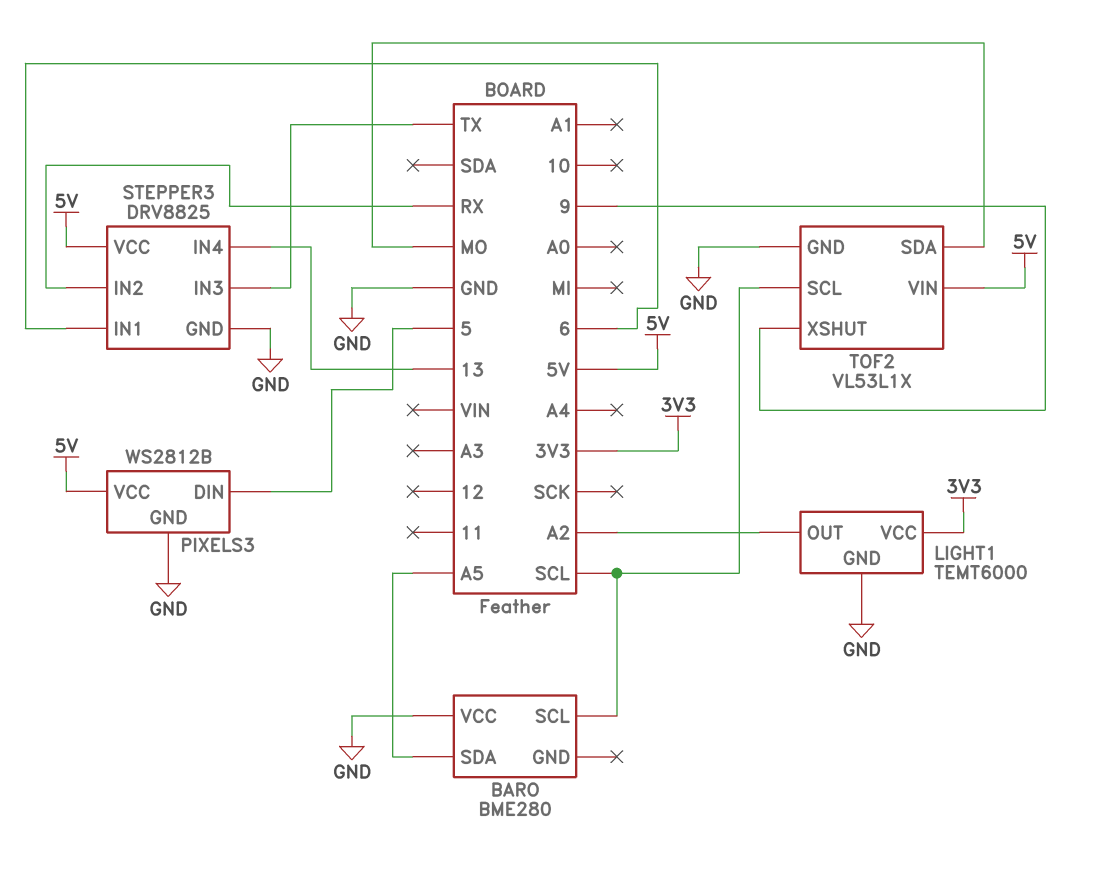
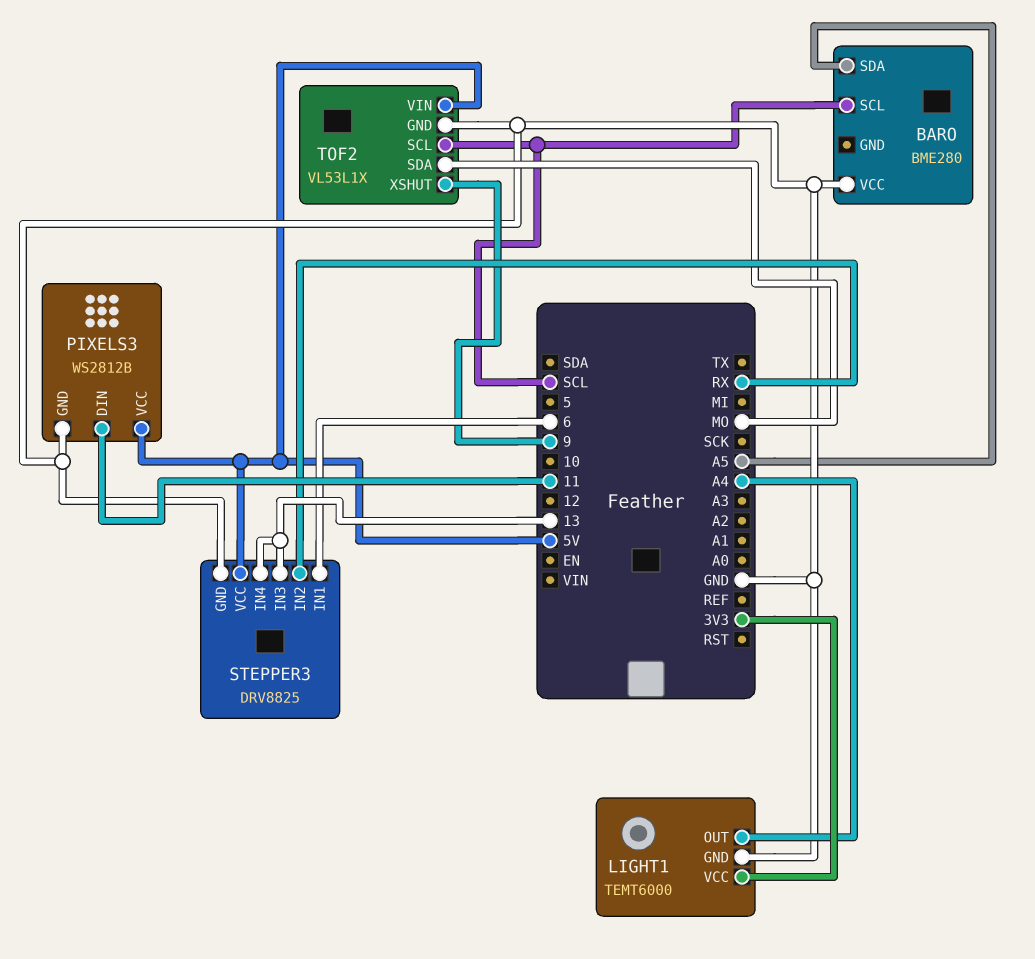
LIGHT1 pin OUT: A2 -> A4
PIXELS3 pin DIN: 5 -> 11
STEPPER3 pin IN3: TX -> 13

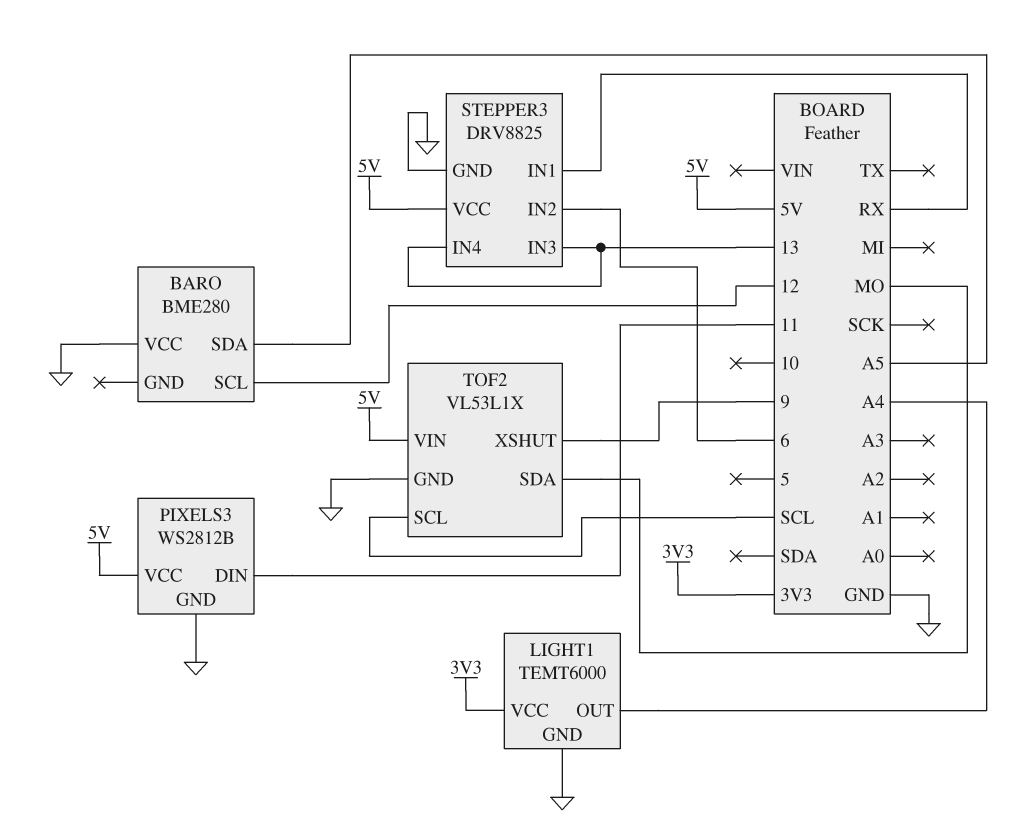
BARO pin SCL: SCL -> 12
STEPPER3 pin IN1: 6 -> RX
STEPPER3 pin IN2: RX -> 6

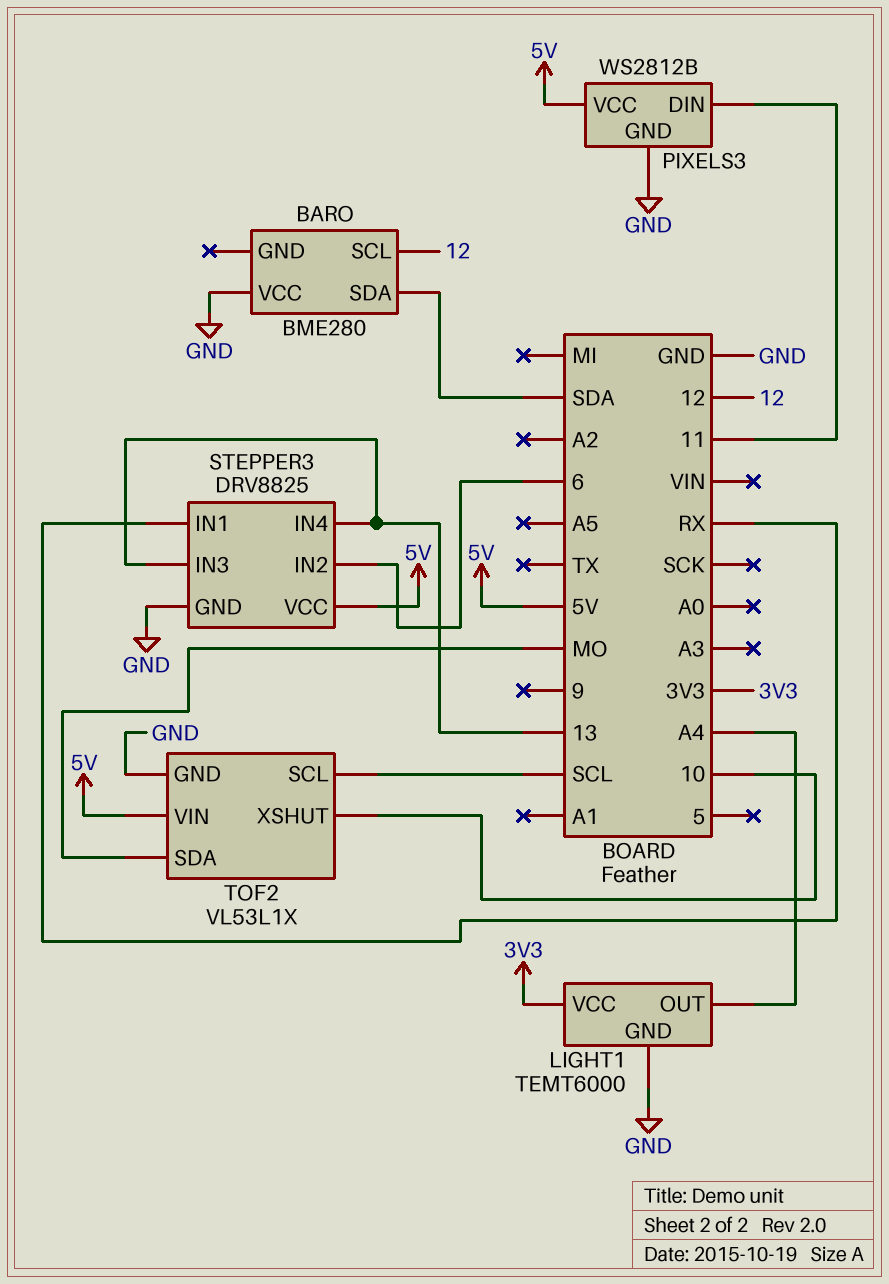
BARO pin SDA: A5 -> SDA
TOF2 pin XSHUT: 9 -> 10

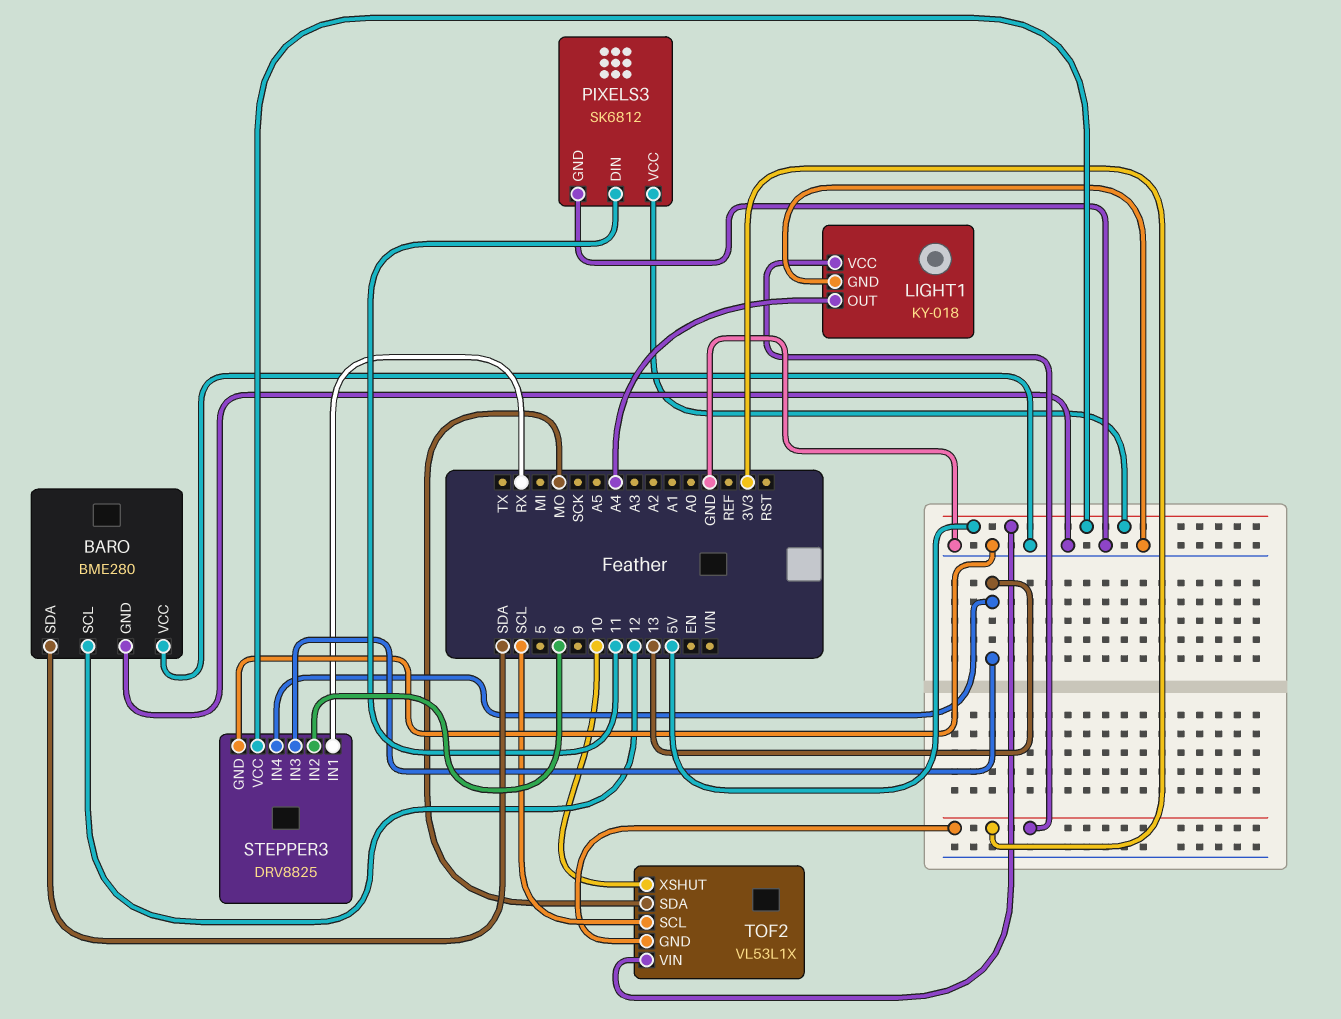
BARO pin GND: none -> GND
LIGHT1: TEMT6000 -> KY-018
PIXELS3: WS2812B -> SK6812
TOF2 pin GND: GND -> 3V3

